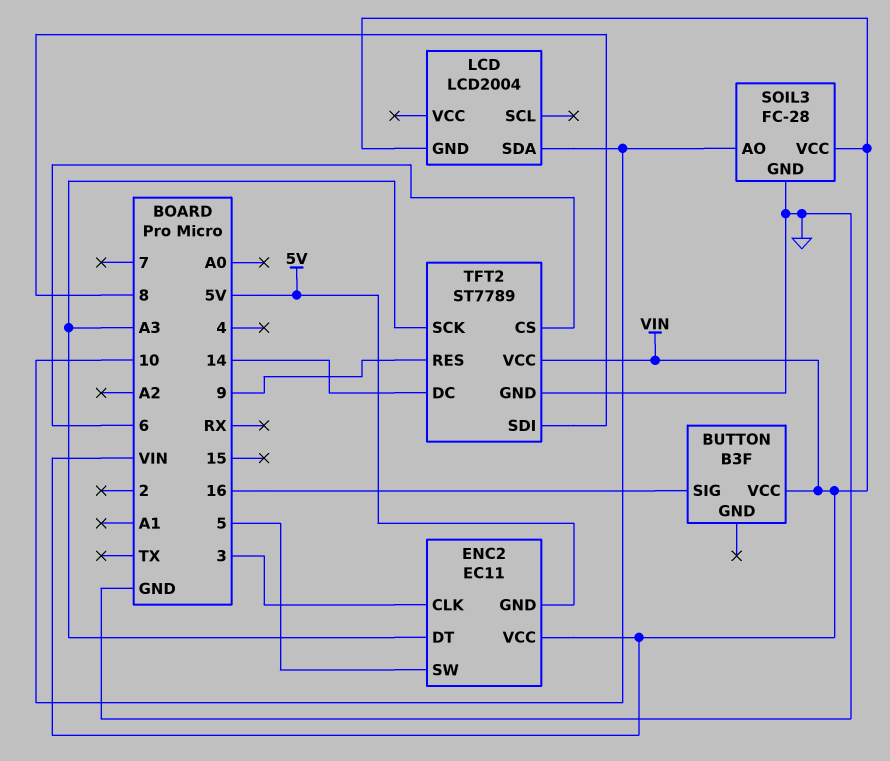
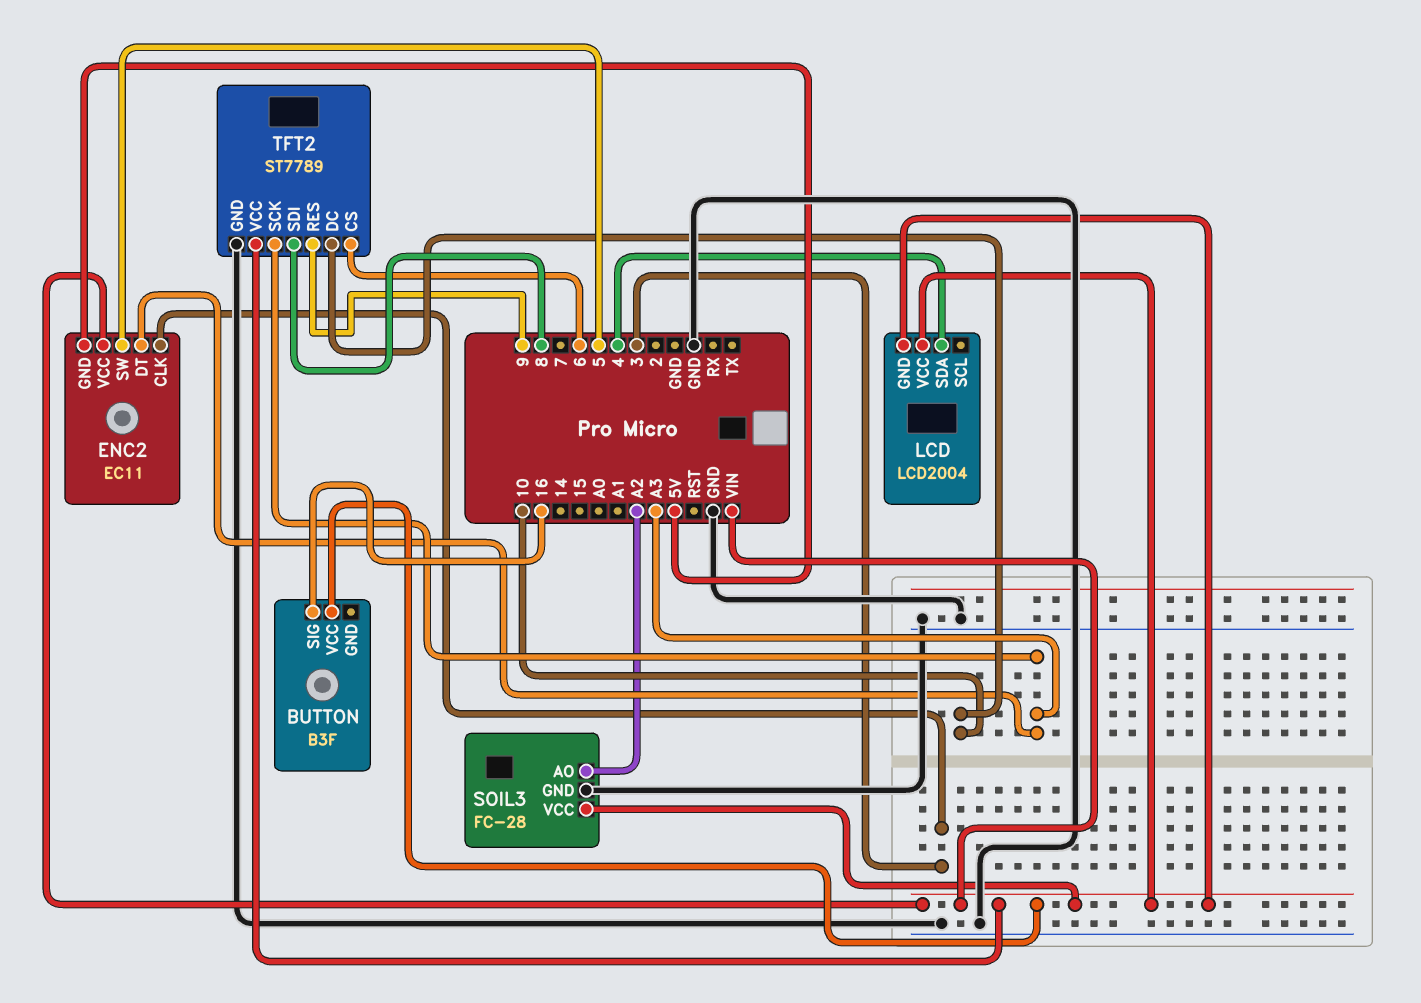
LCD pin SDA: 10 -> 4
LCD pin VCC: none -> VIN
SOIL3 pin AO: 10 -> A2
TFT2 pin DC: 14 -> 10

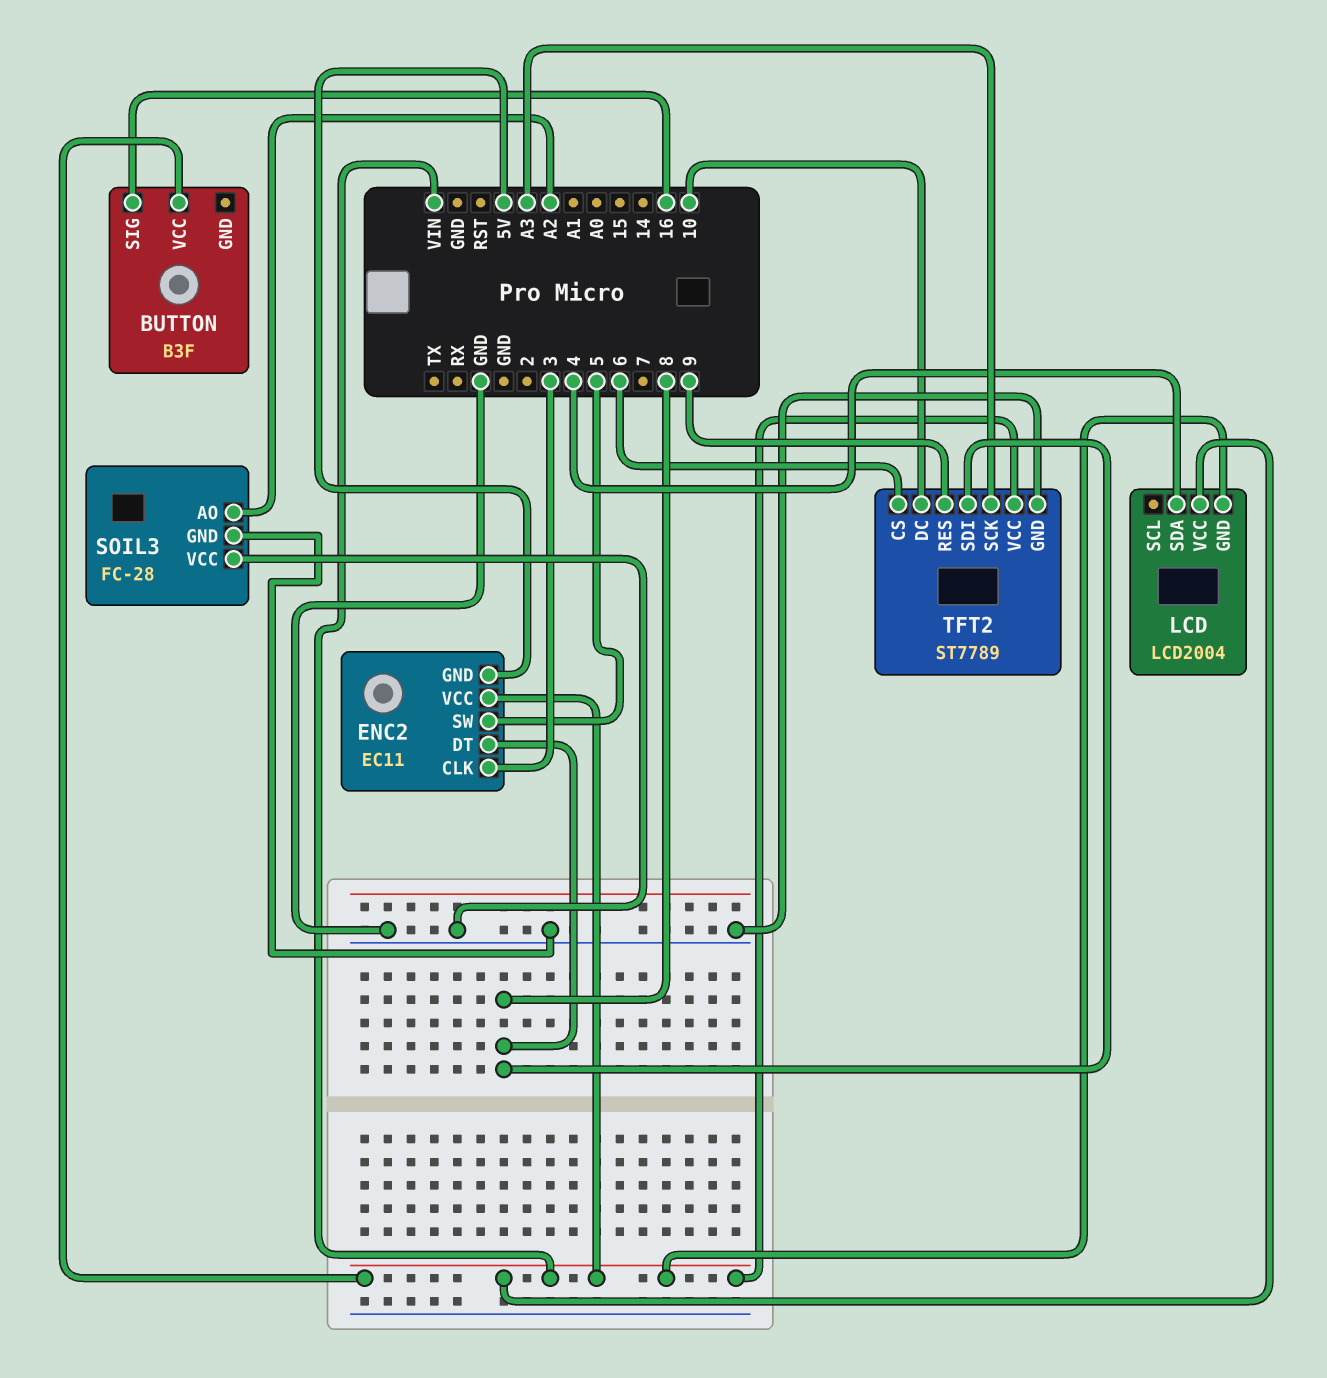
ENC2 pin DT: A3 -> 8
SOIL3 pin VCC: VIN -> GND

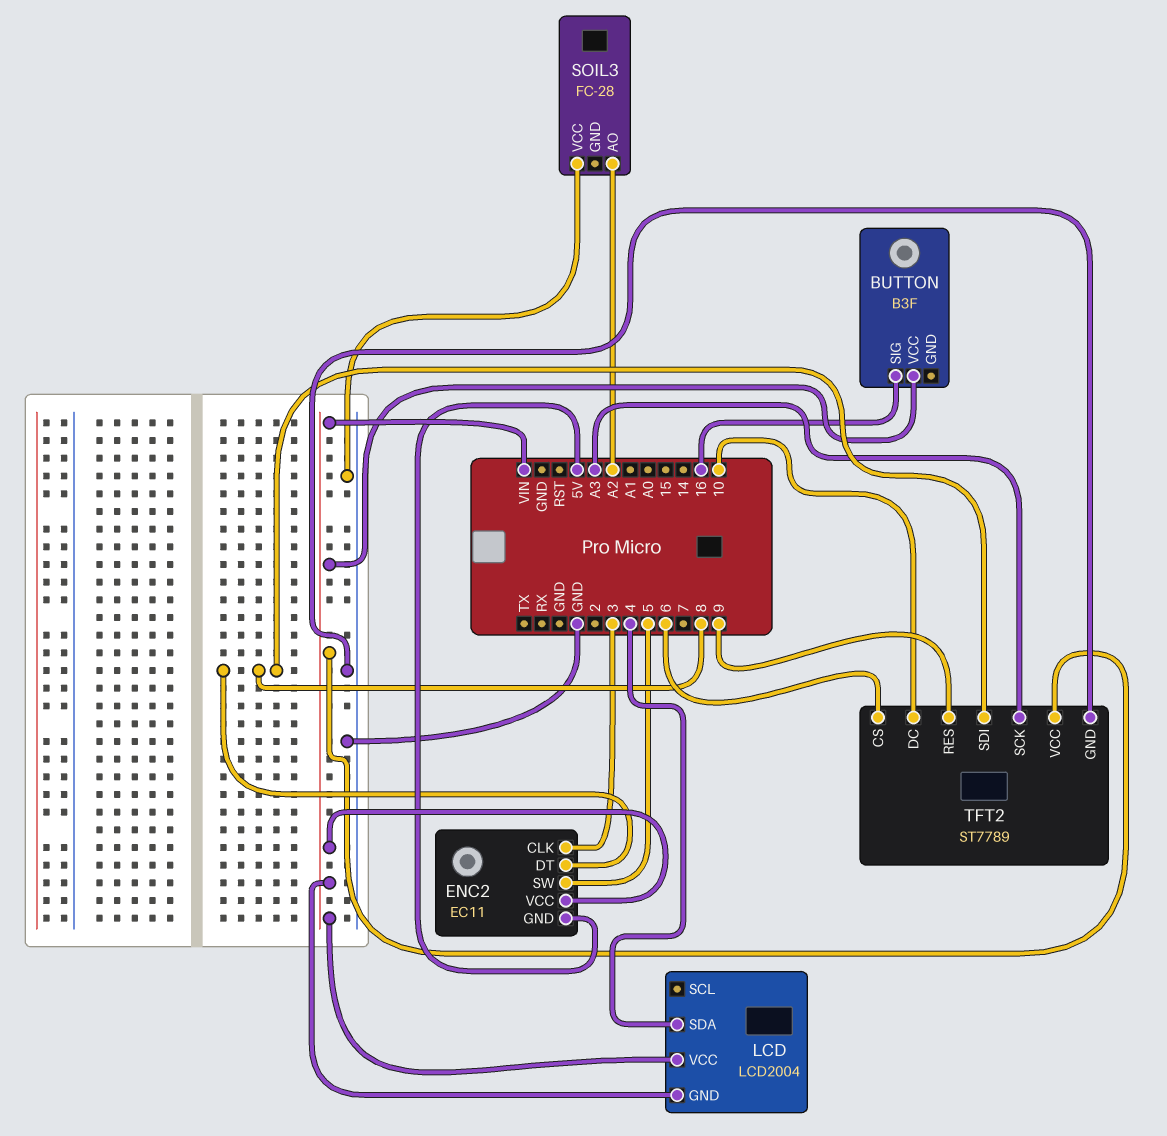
SOIL3 pin GND: GND -> none

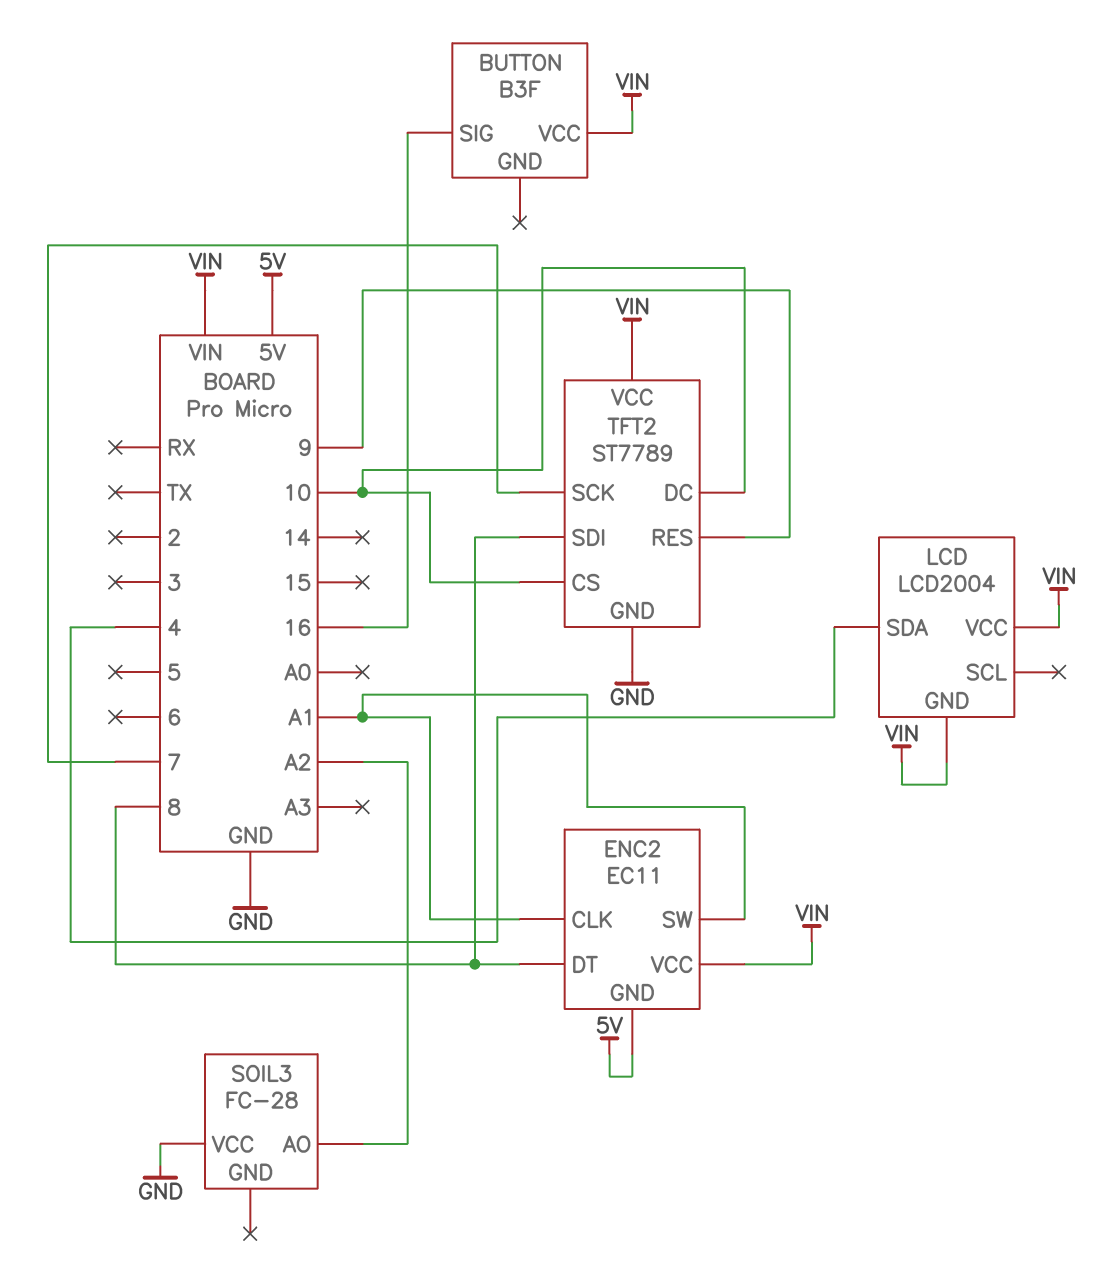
ENC2 pin CLK: 3 -> A1
ENC2 pin SW: 5 -> A1
TFT2 pin CS: 6 -> 10
TFT2 pin SCK: A3 -> 7

